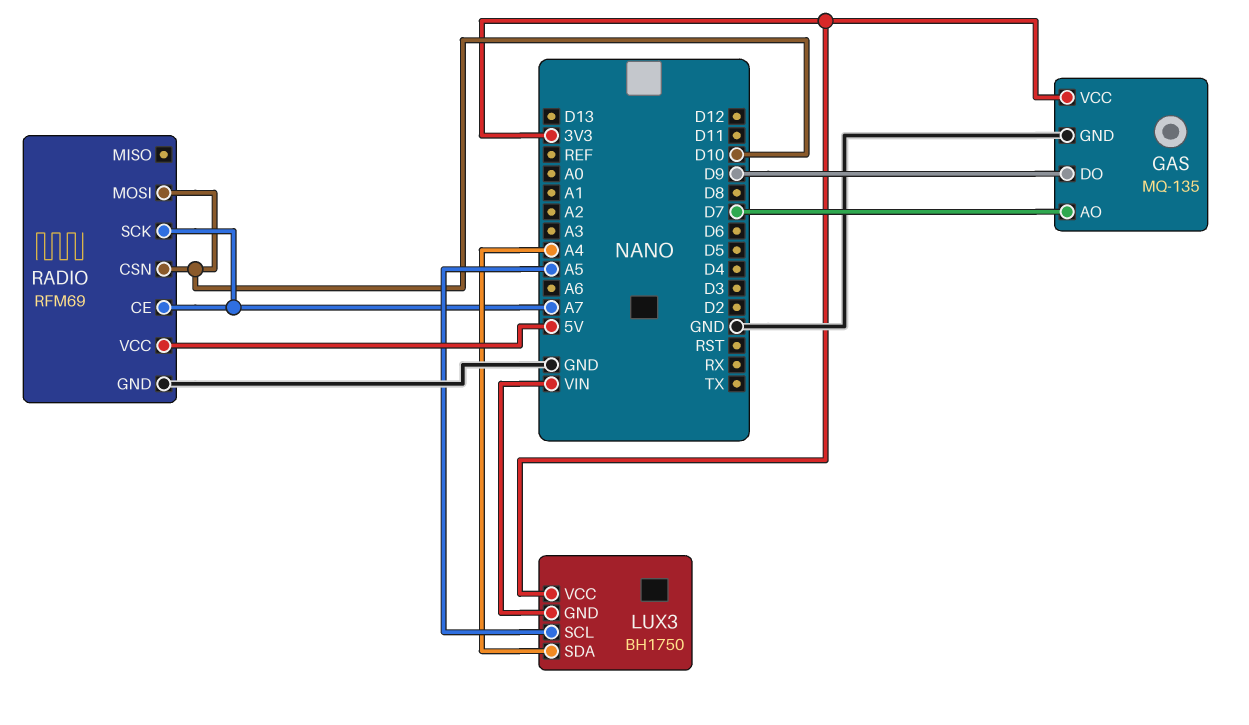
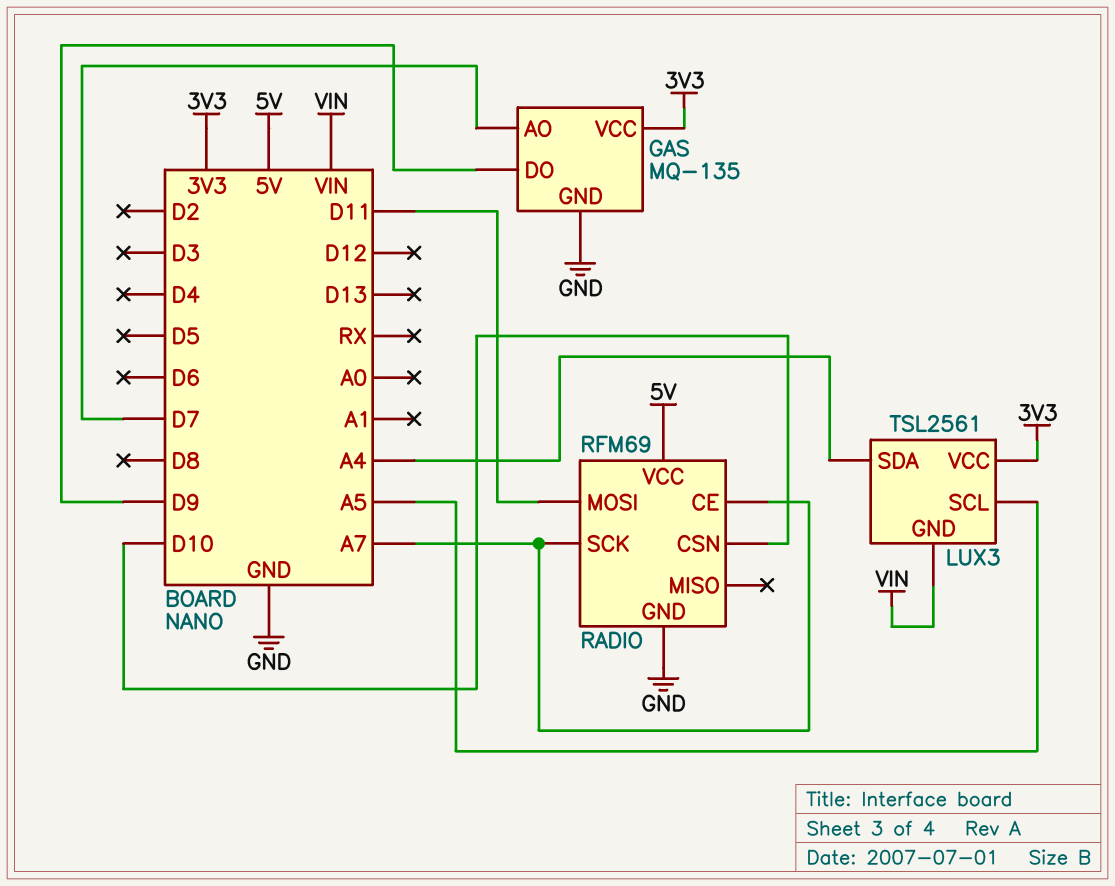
LUX3: BH1750 -> TSL2561
RADIO pin MOSI: D10 -> D11

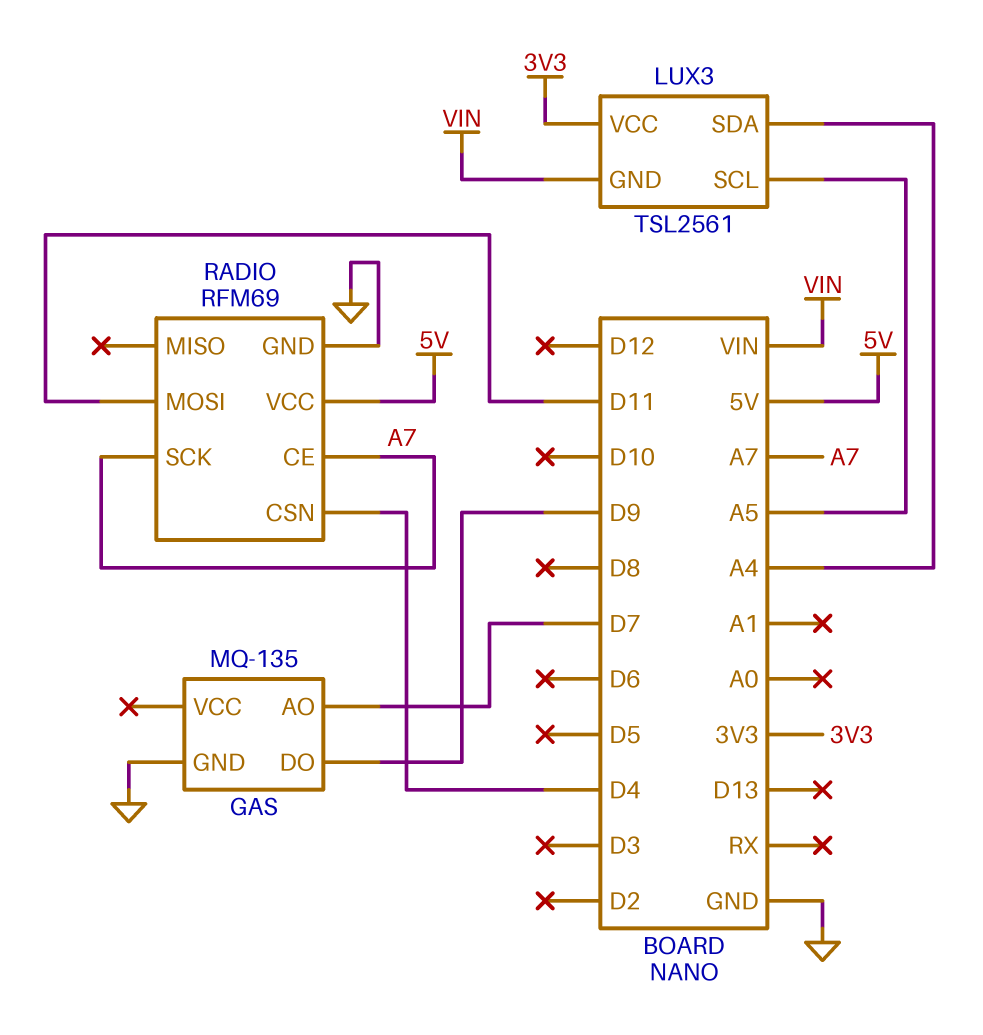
GAS pin VCC: 3V3 -> none
RADIO pin CSN: D10 -> D4

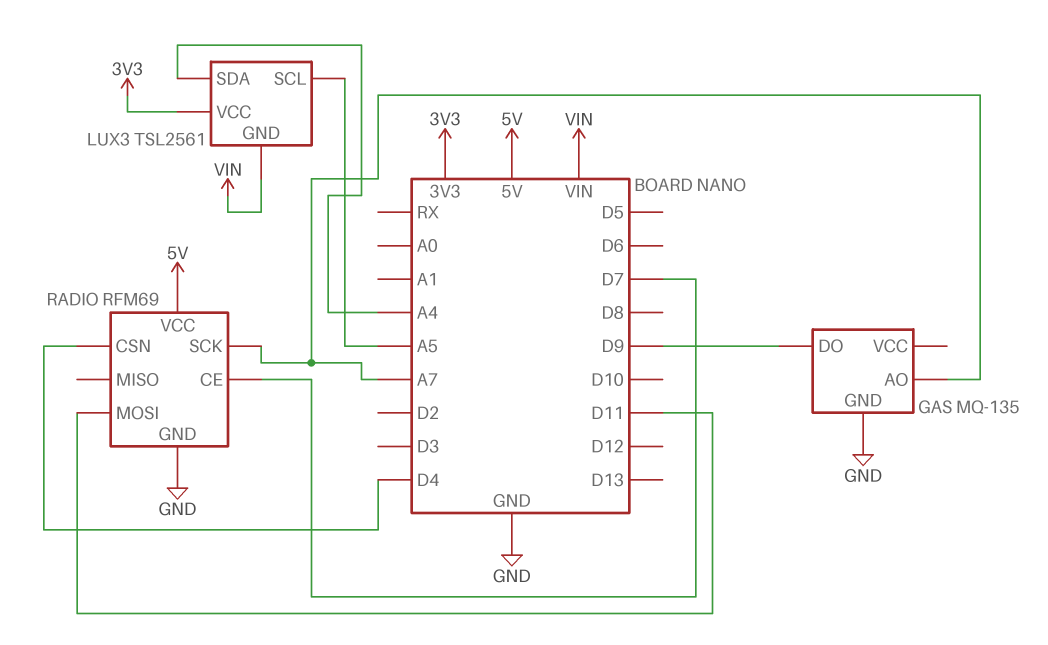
GAS pin AO: D7 -> A7
RADIO pin CE: A7 -> D7

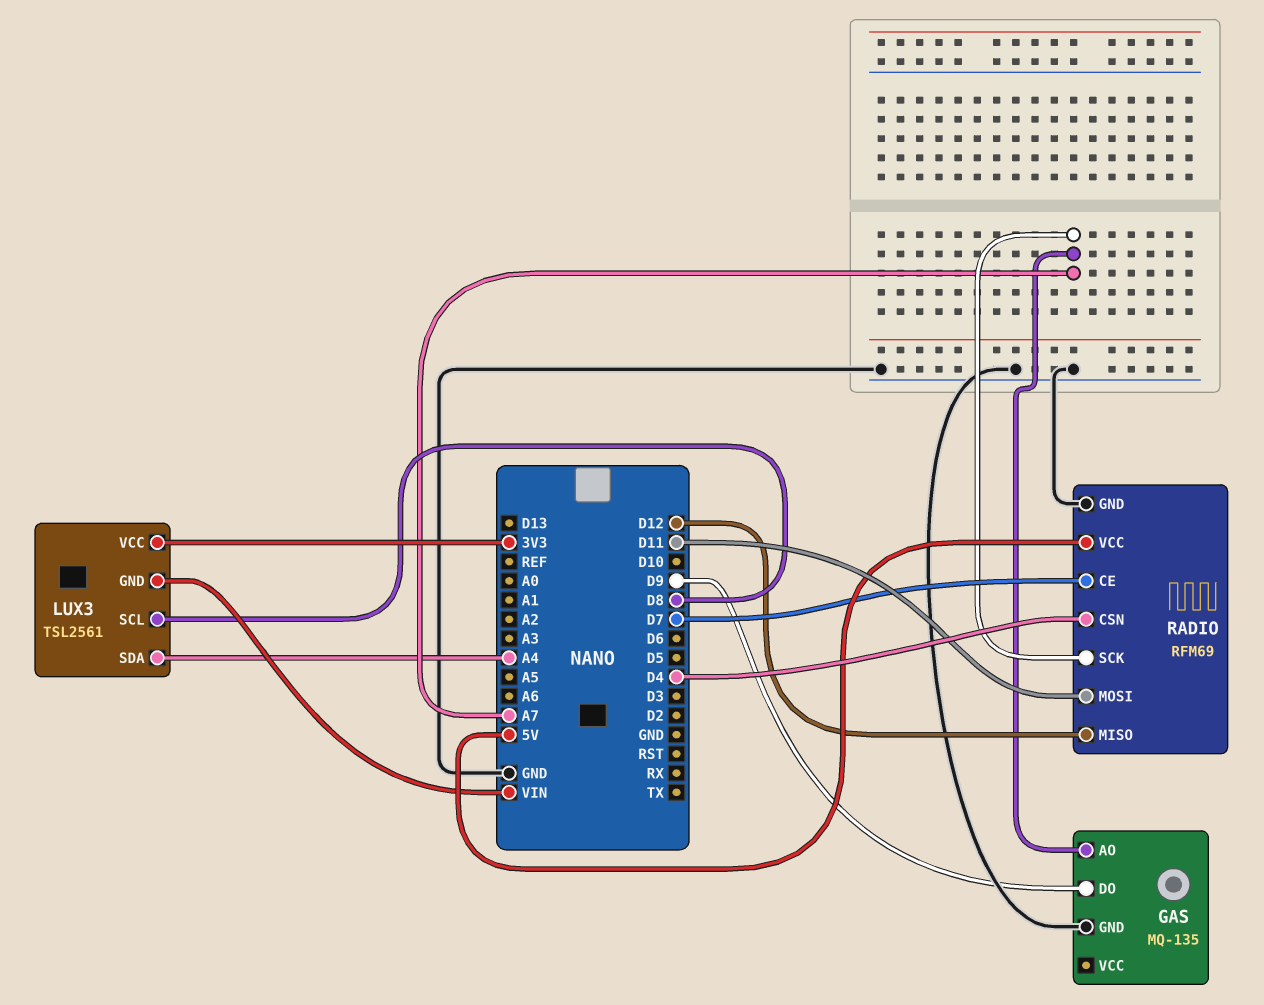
LUX3 pin SCL: A5 -> D8
RADIO pin MISO: none -> D12

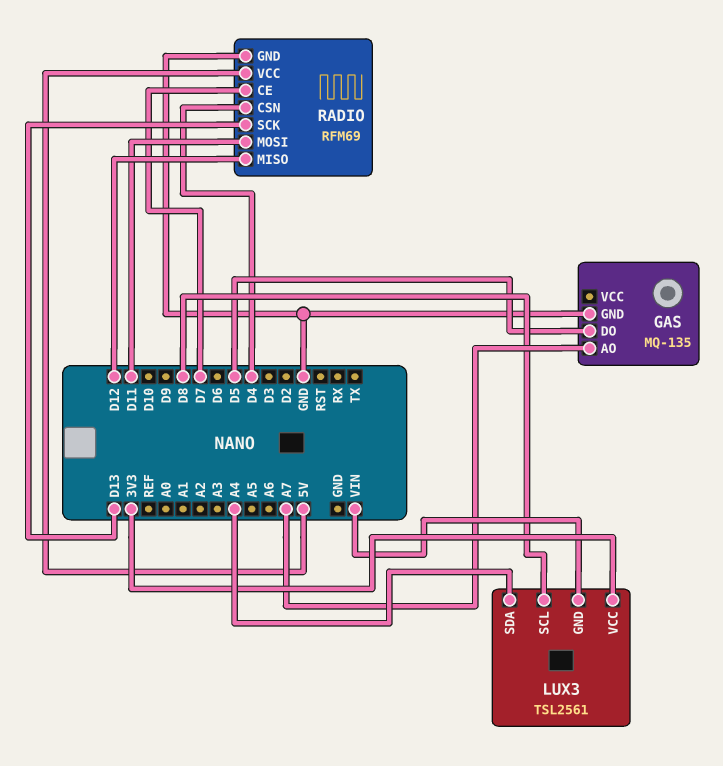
GAS pin DO: D9 -> D5
RADIO pin SCK: A7 -> D13

